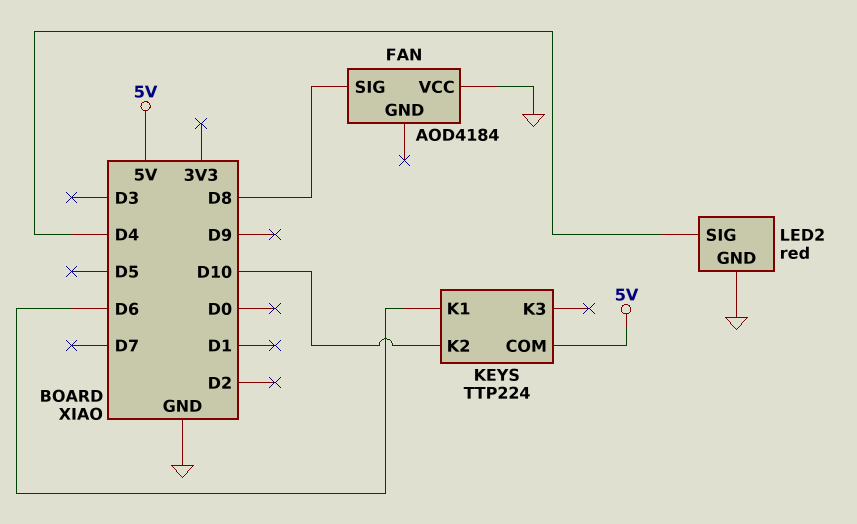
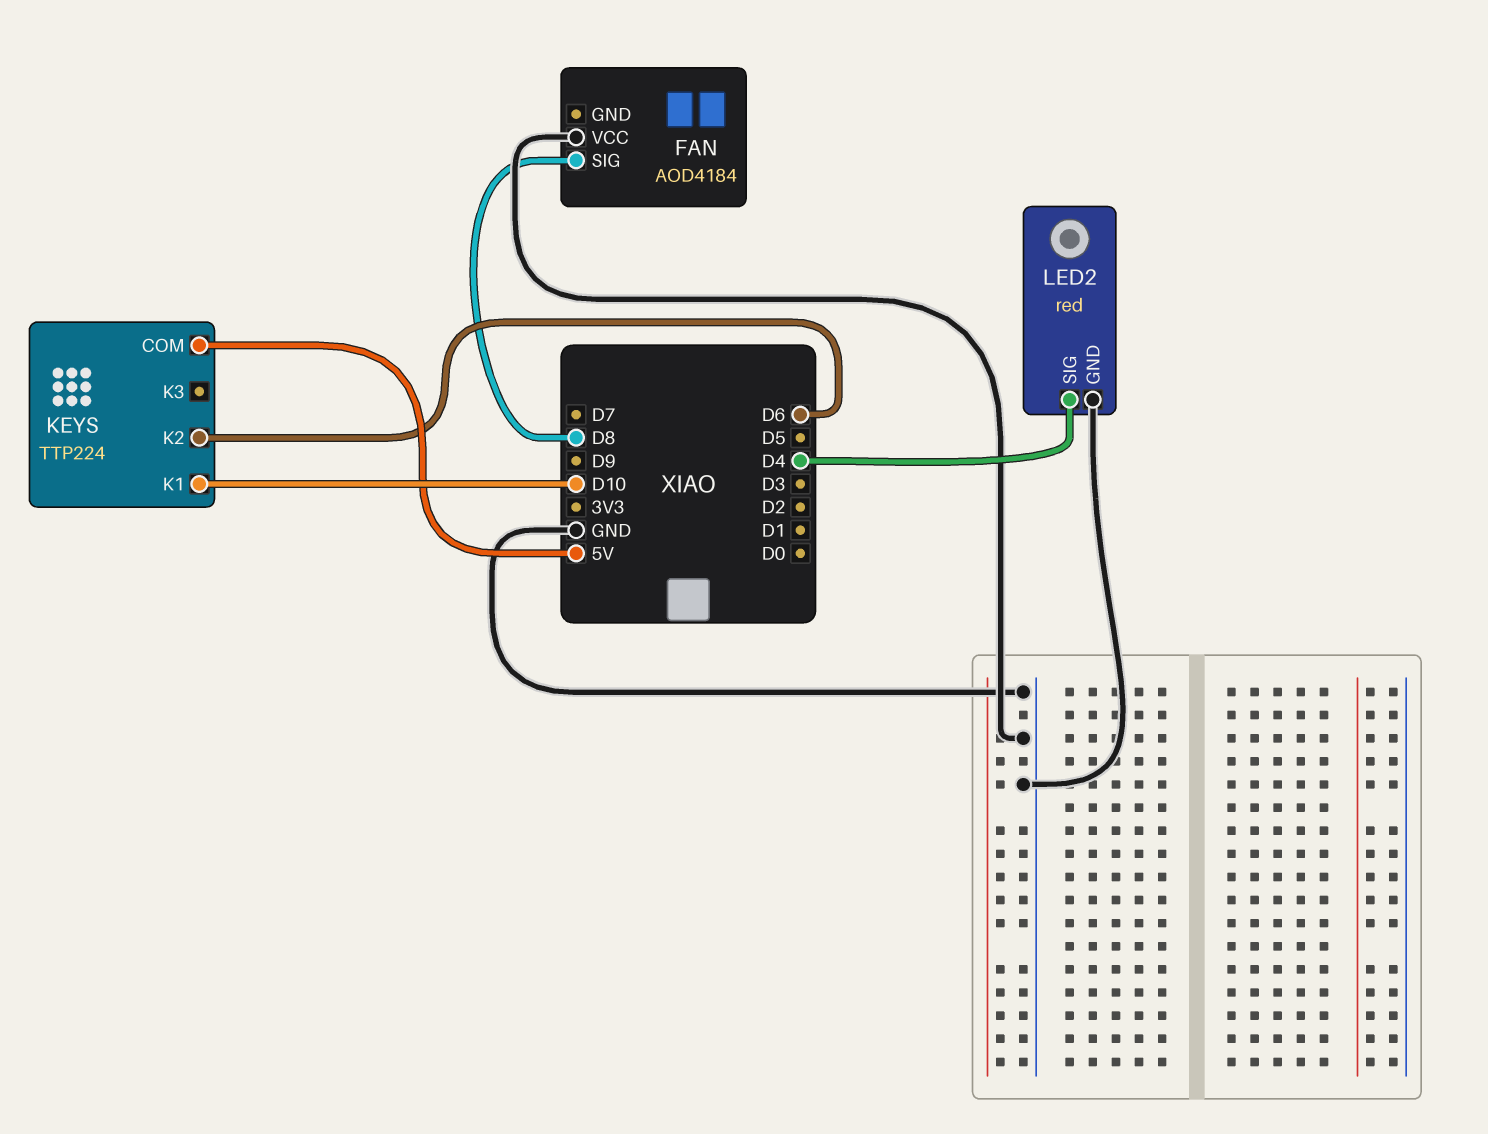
KEYS pin K1: D6 -> D10
KEYS pin K2: D10 -> D6

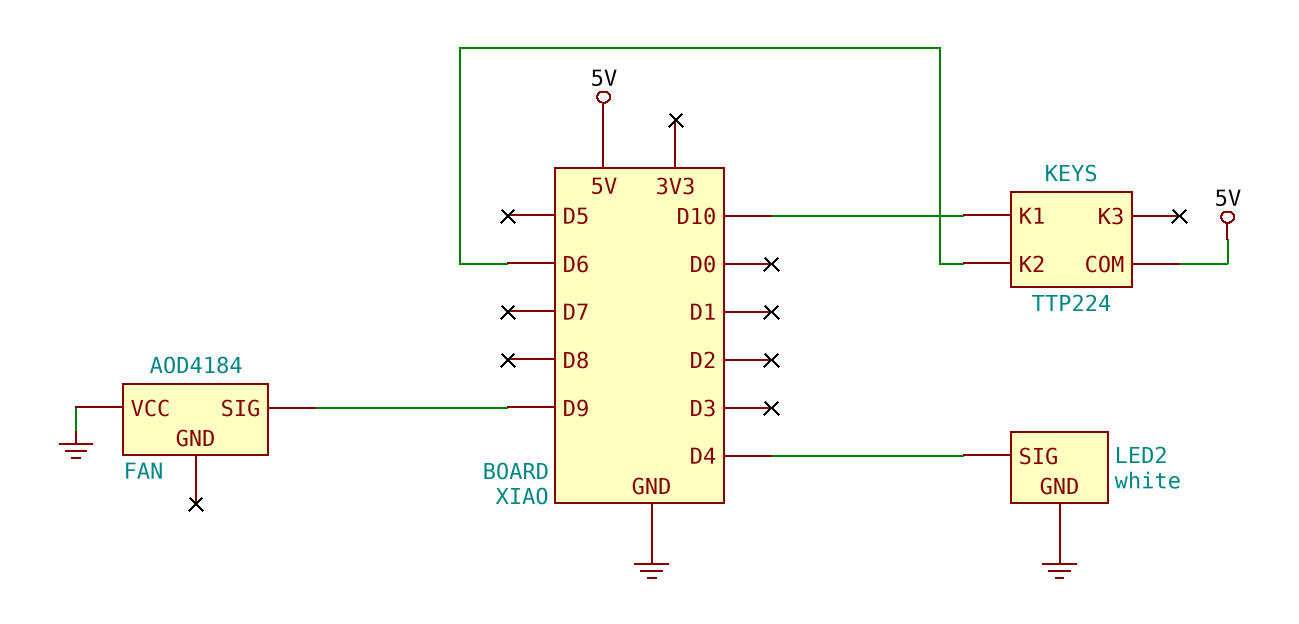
FAN pin SIG: D8 -> D9
LED2: red -> white

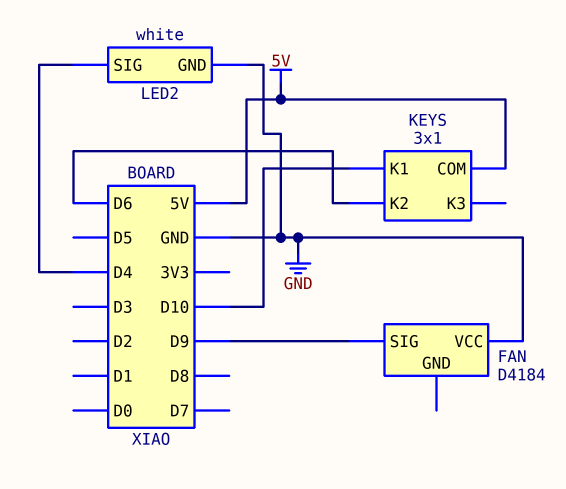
FAN: AOD4184 -> D4184
KEYS: TTP224 -> 3x1

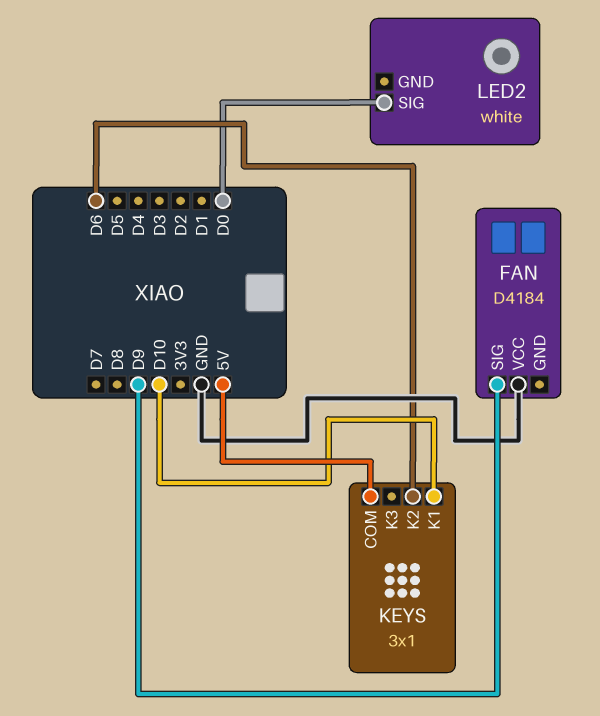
LED2 pin GND: GND -> none
LED2 pin SIG: D4 -> D0

